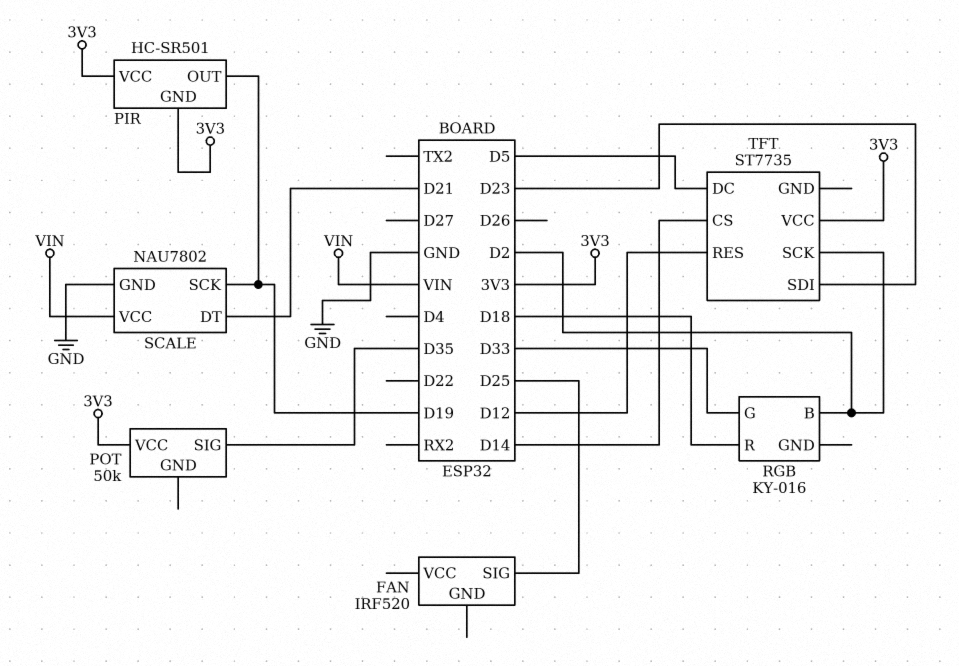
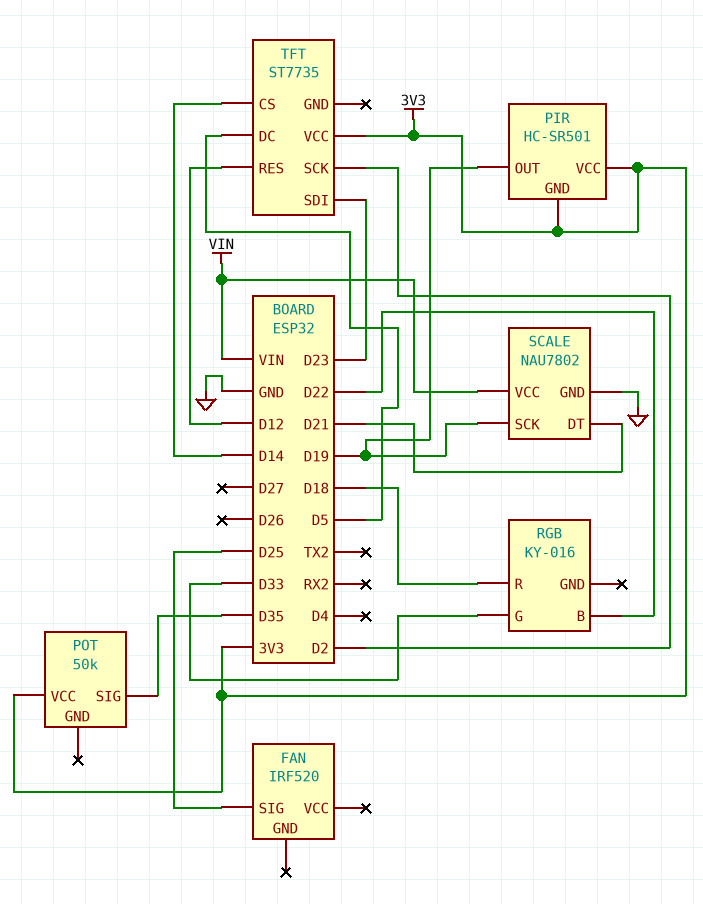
RGB pin B: D2 -> D22

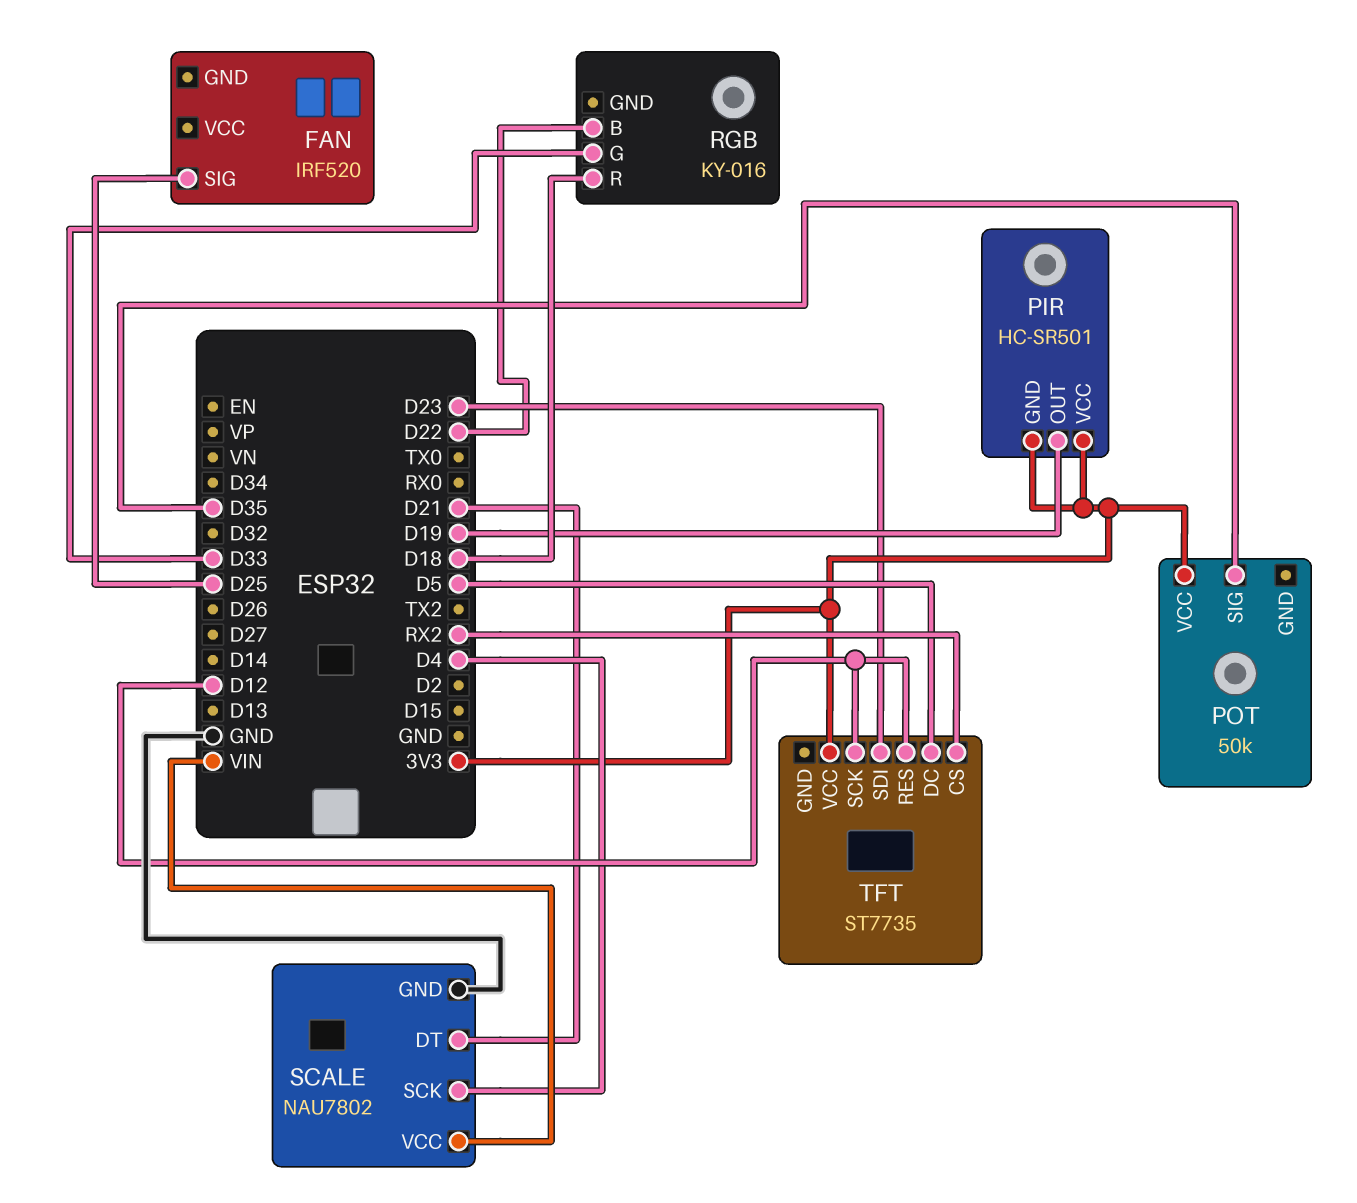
SCALE pin SCK: D19 -> D4
TFT pin CS: D14 -> RX2
TFT pin SCK: D2 -> D12

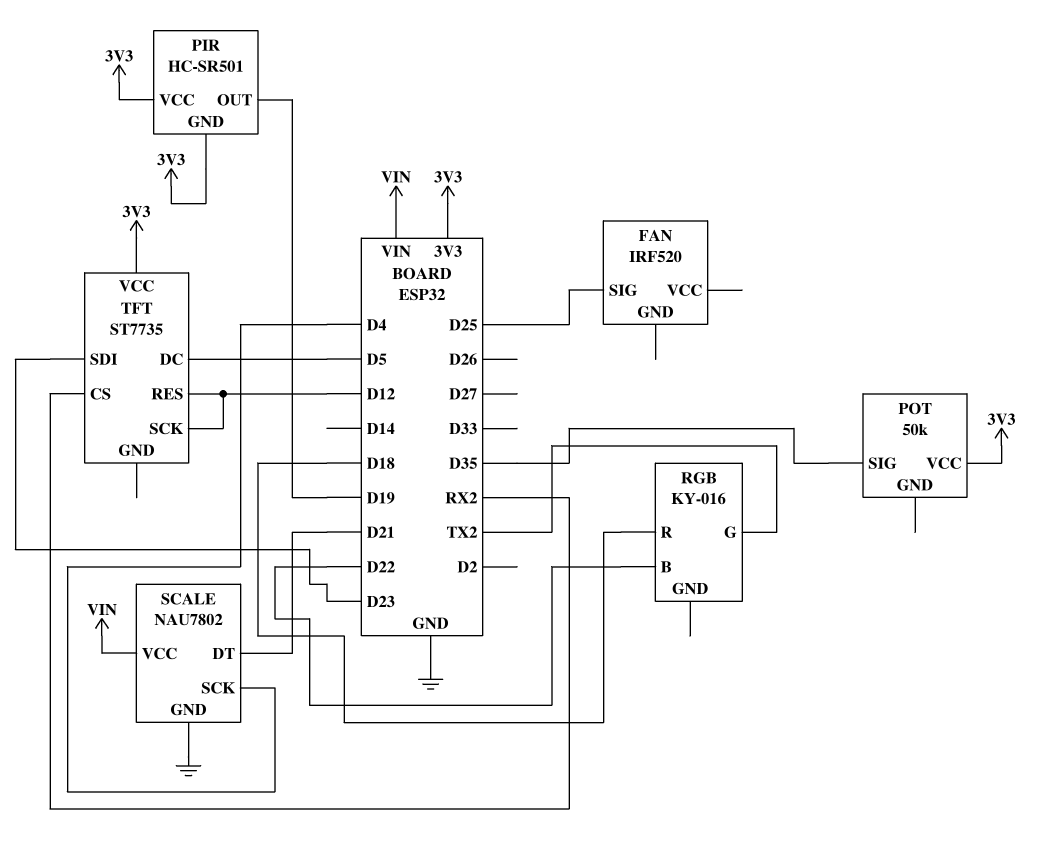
RGB pin G: D33 -> TX2

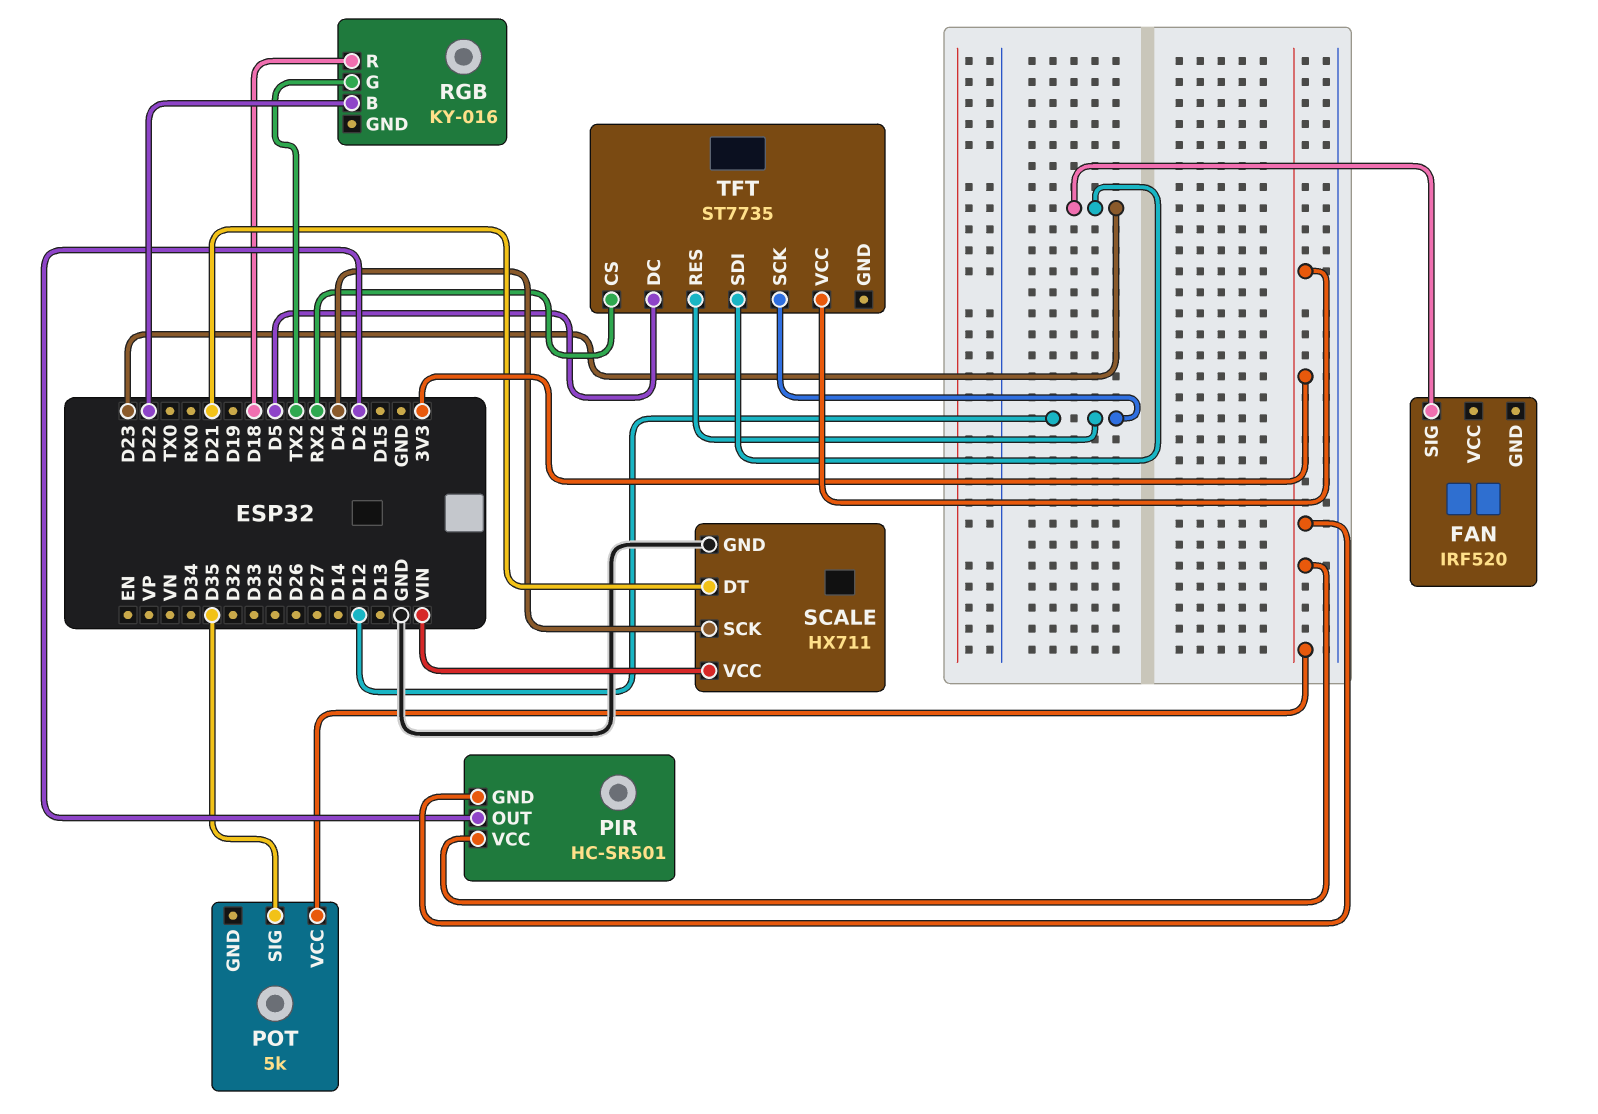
FAN pin SIG: D25 -> D23
PIR pin OUT: D19 -> D2
POT: 50k -> 5k
SCALE: NAU7802 -> HX711

